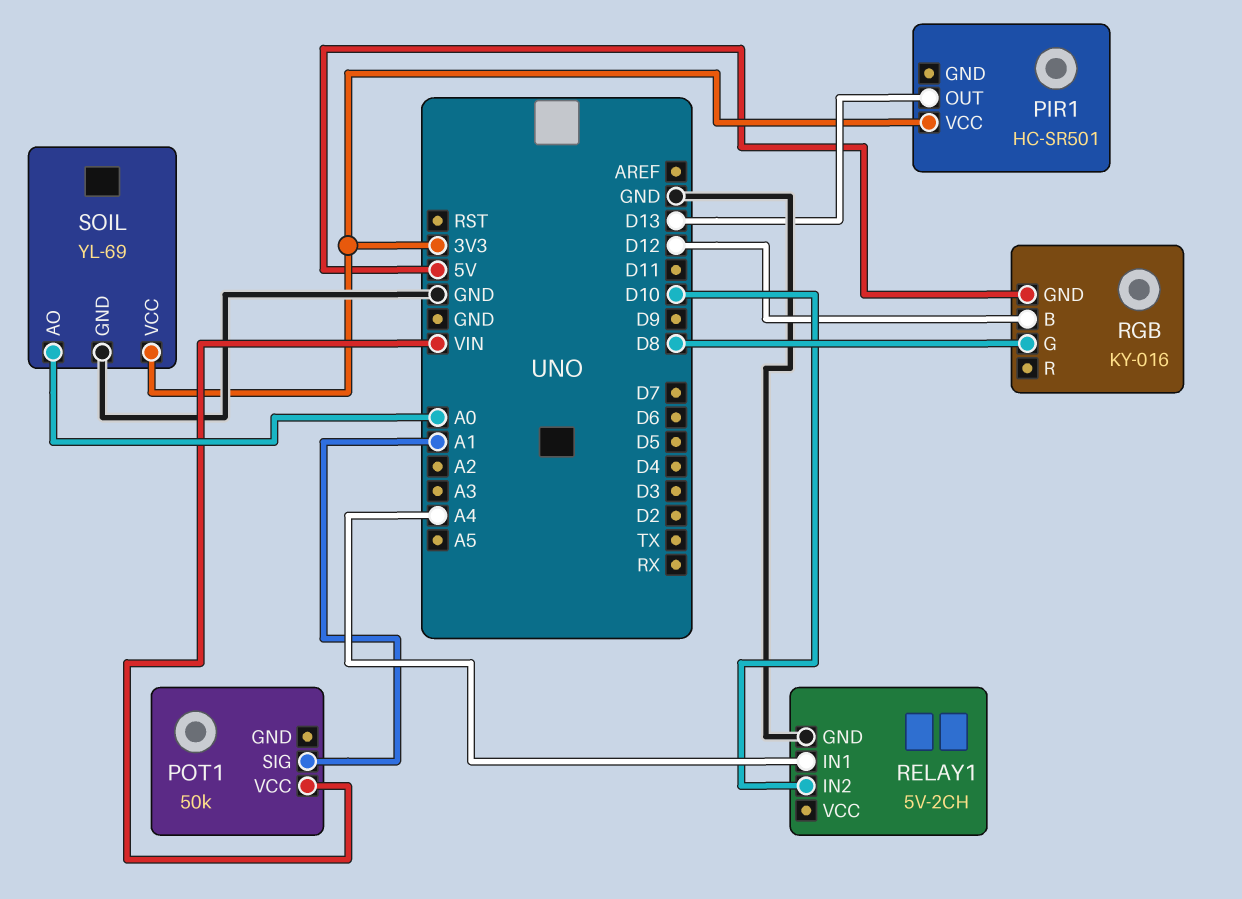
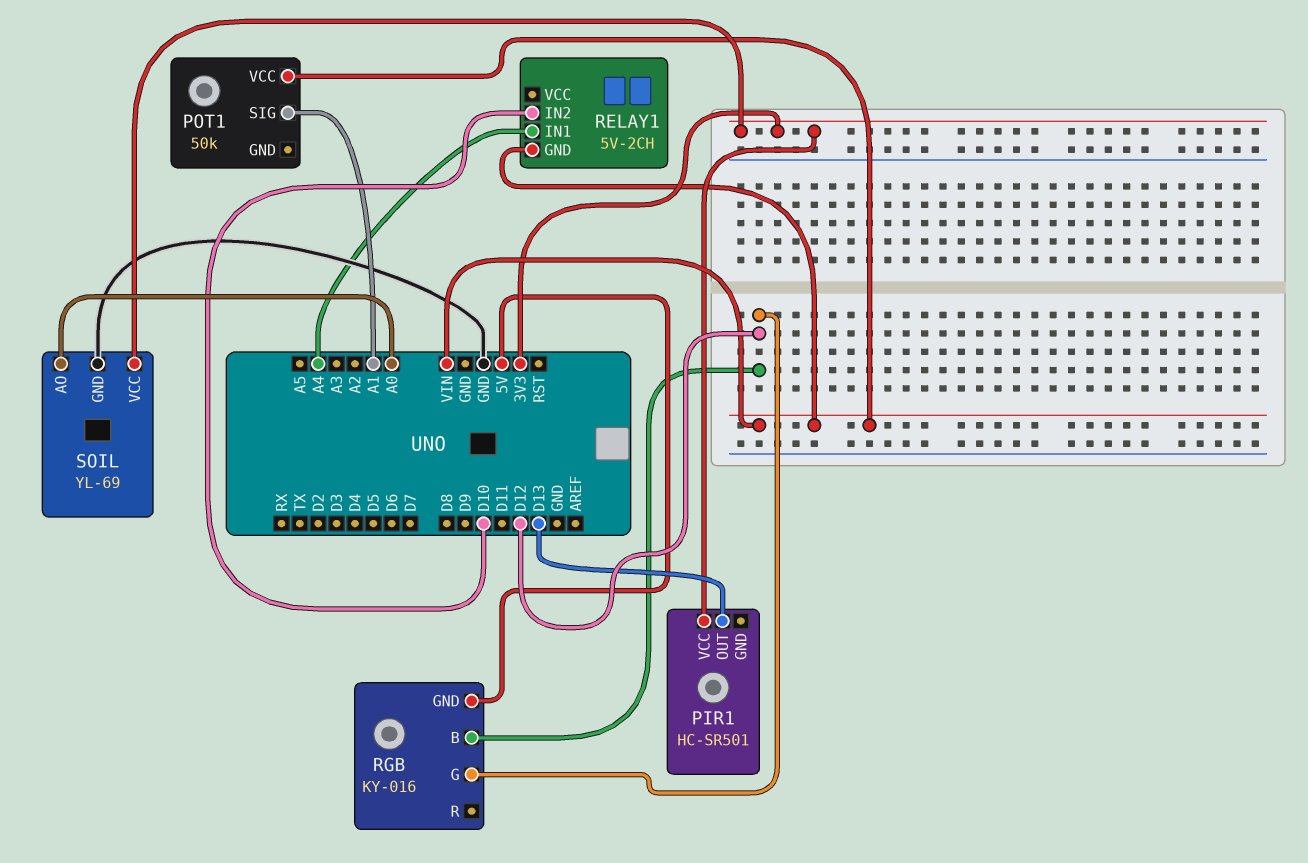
RELAY1 pin GND: GND -> VIN
RGB pin G: D8 -> D12

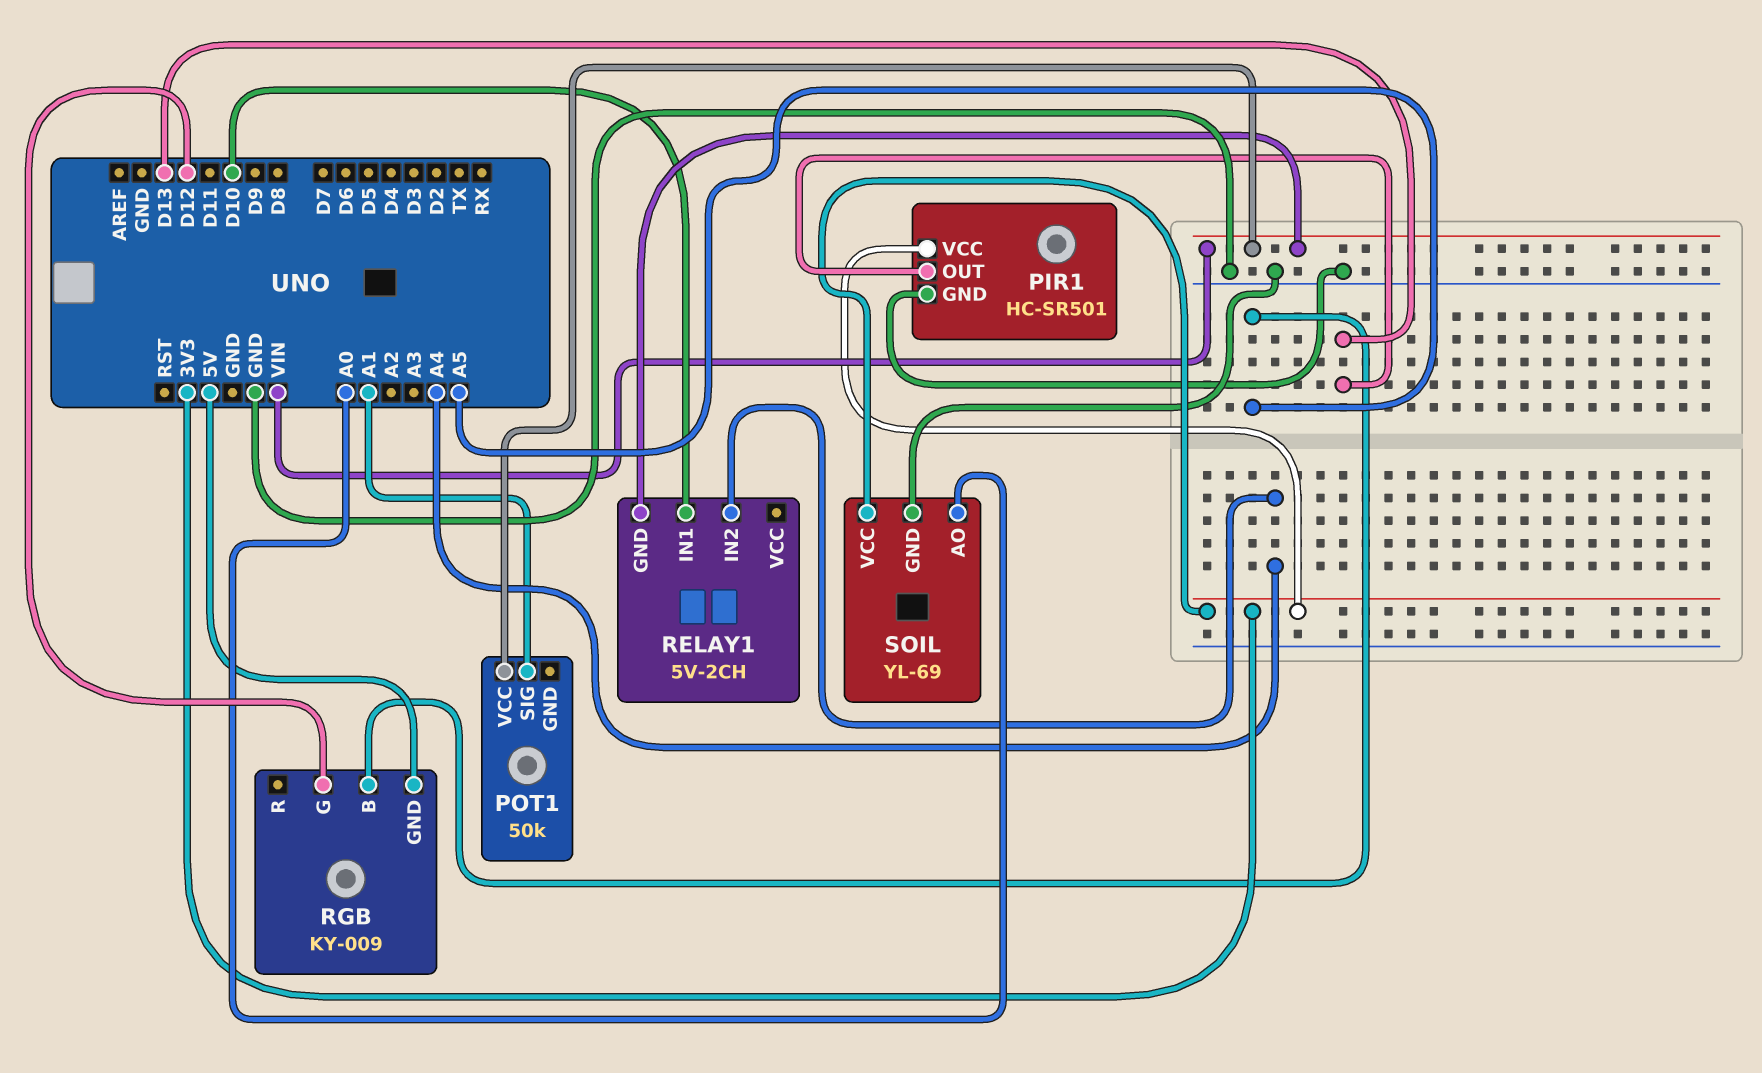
PIR1 pin GND: none -> GND
RELAY1 pin IN1: A4 -> D10
RELAY1 pin IN2: D10 -> A4
RGB: KY-016 -> KY-009
RGB pin B: D12 -> A5

